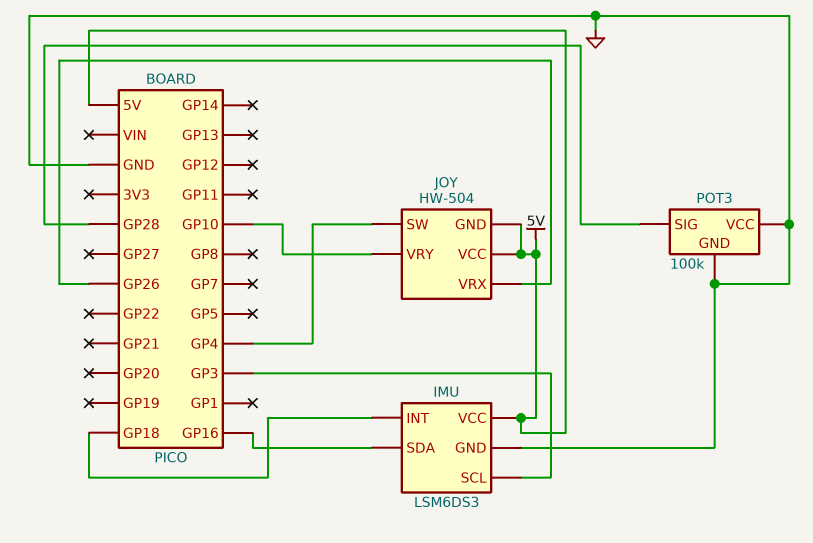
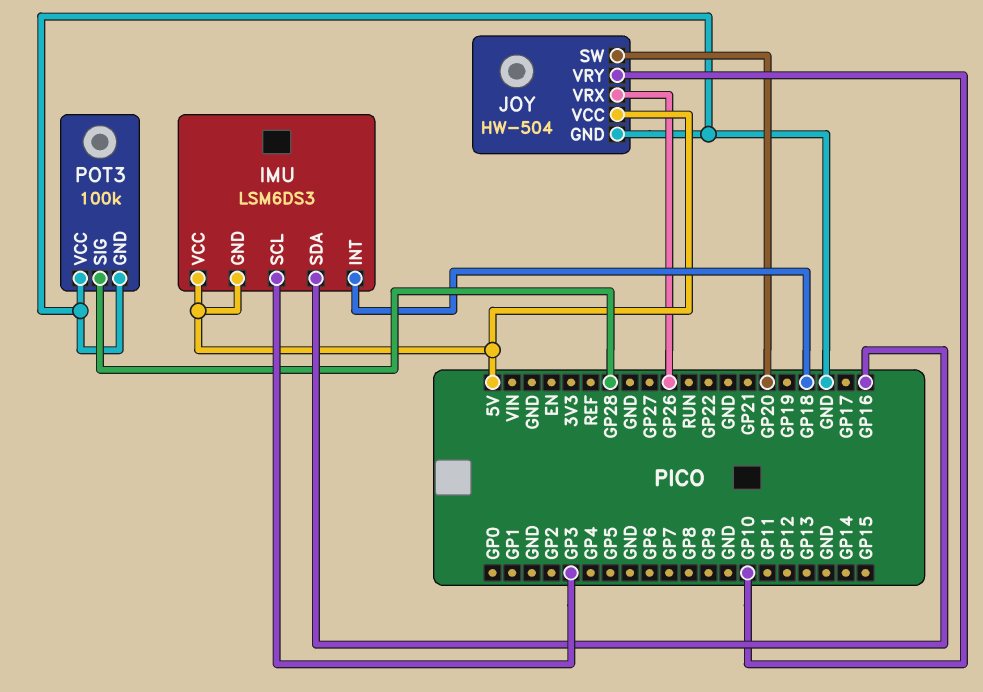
IMU pin GND: GND -> 5V
JOY pin GND: 5V -> GND
JOY pin SW: GP4 -> GP20

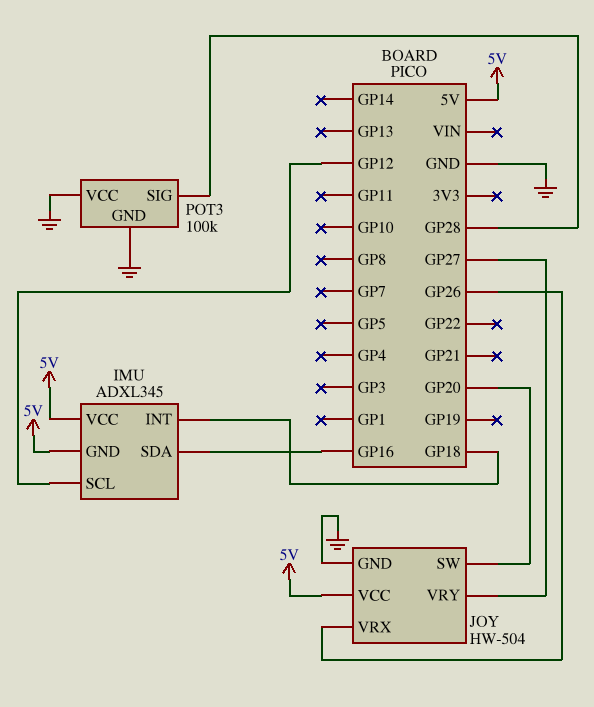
IMU: LSM6DS3 -> ADXL345
IMU pin SCL: GP3 -> GP12
JOY pin VRY: GP10 -> GP27

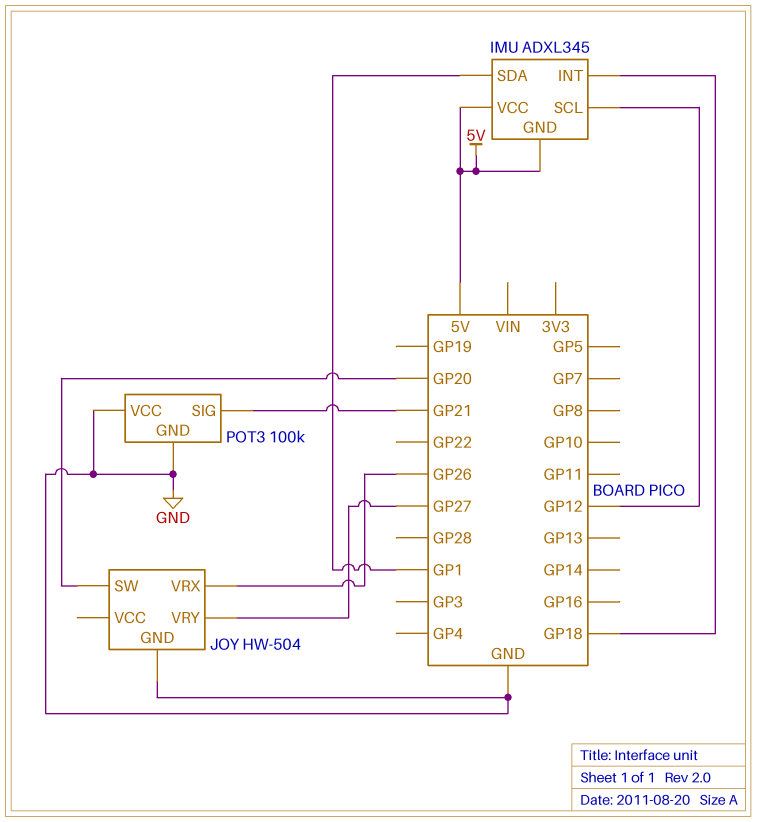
IMU pin SDA: GP16 -> GP1
JOY pin VCC: 5V -> none
POT3 pin SIG: GP28 -> GP21

